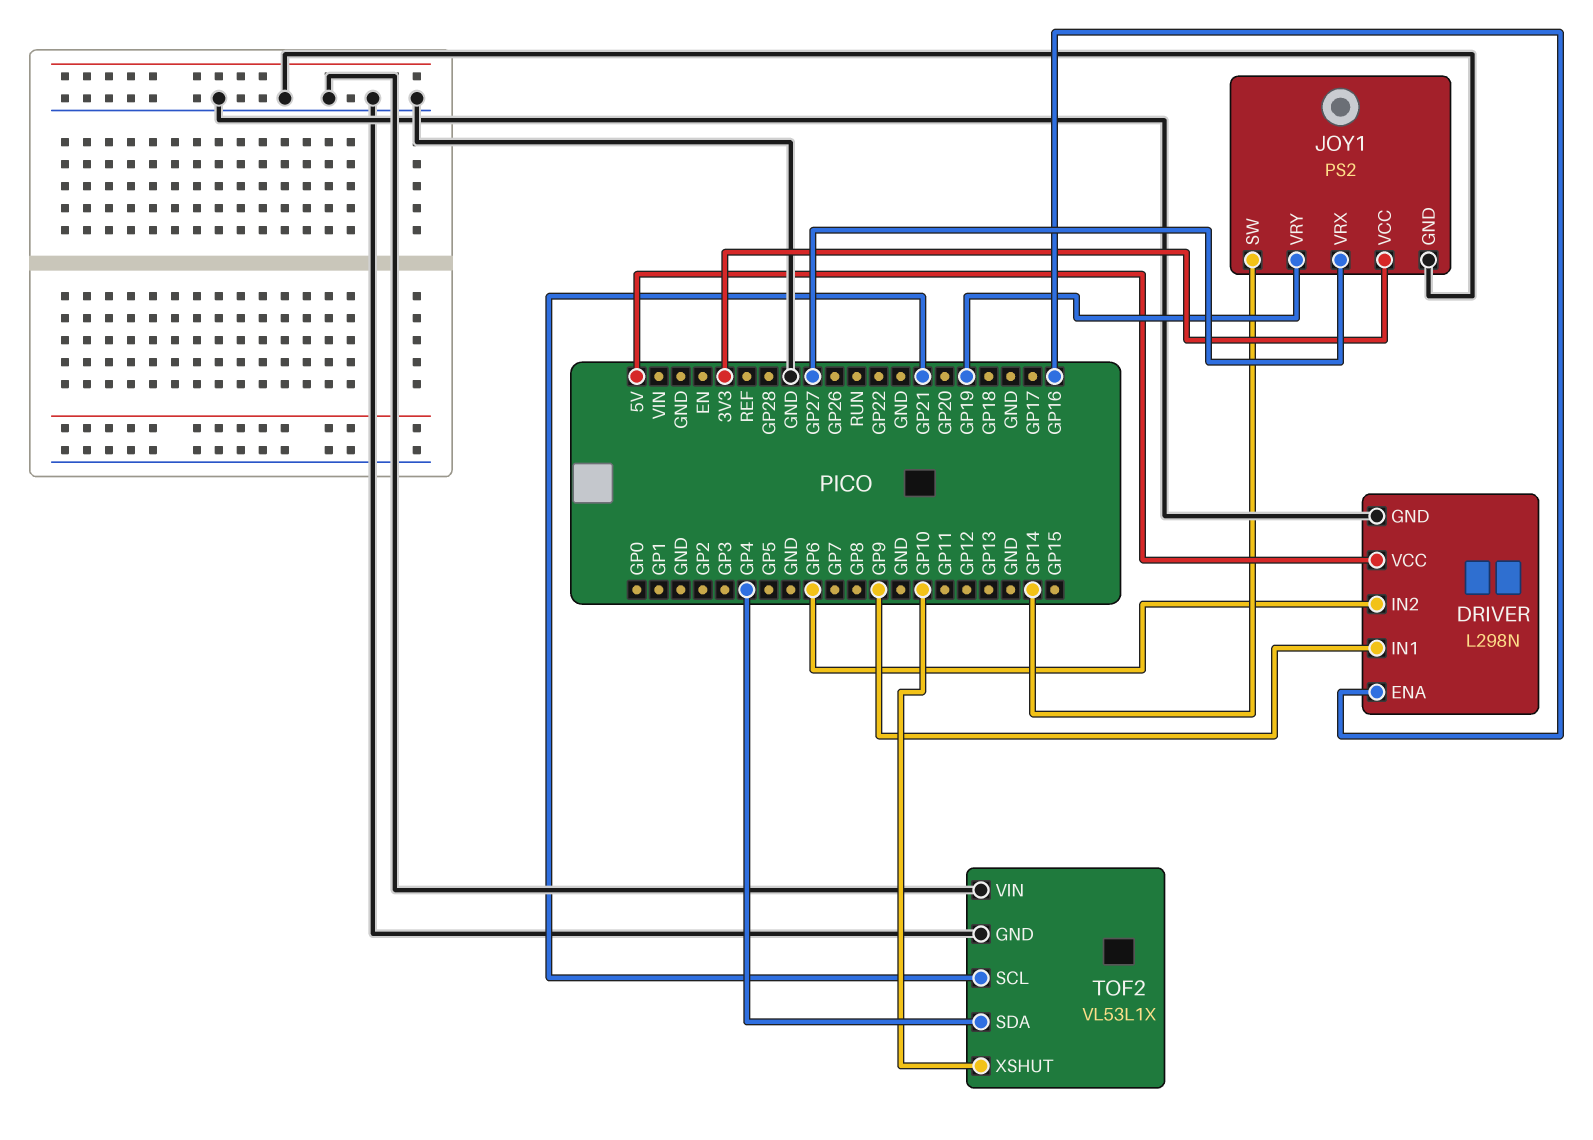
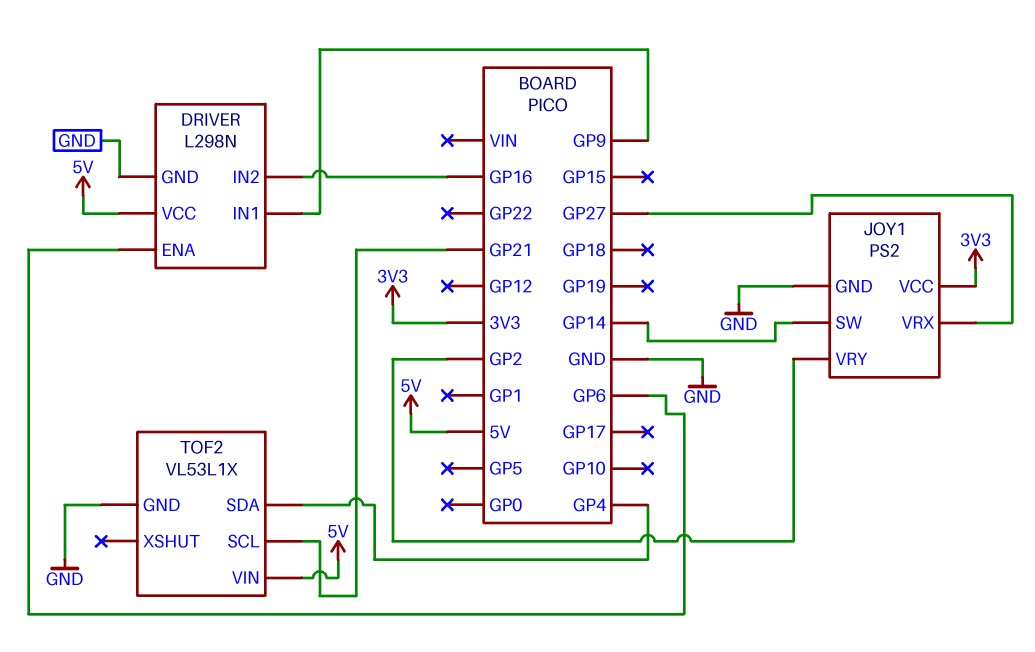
DRIVER pin ENA: GP16 -> GP6
DRIVER pin IN2: GP6 -> GP16
JOY1 pin VRY: GP19 -> GP2
TOF2 pin VIN: GND -> 5V
TOF2 pin XSHUT: GP10 -> none

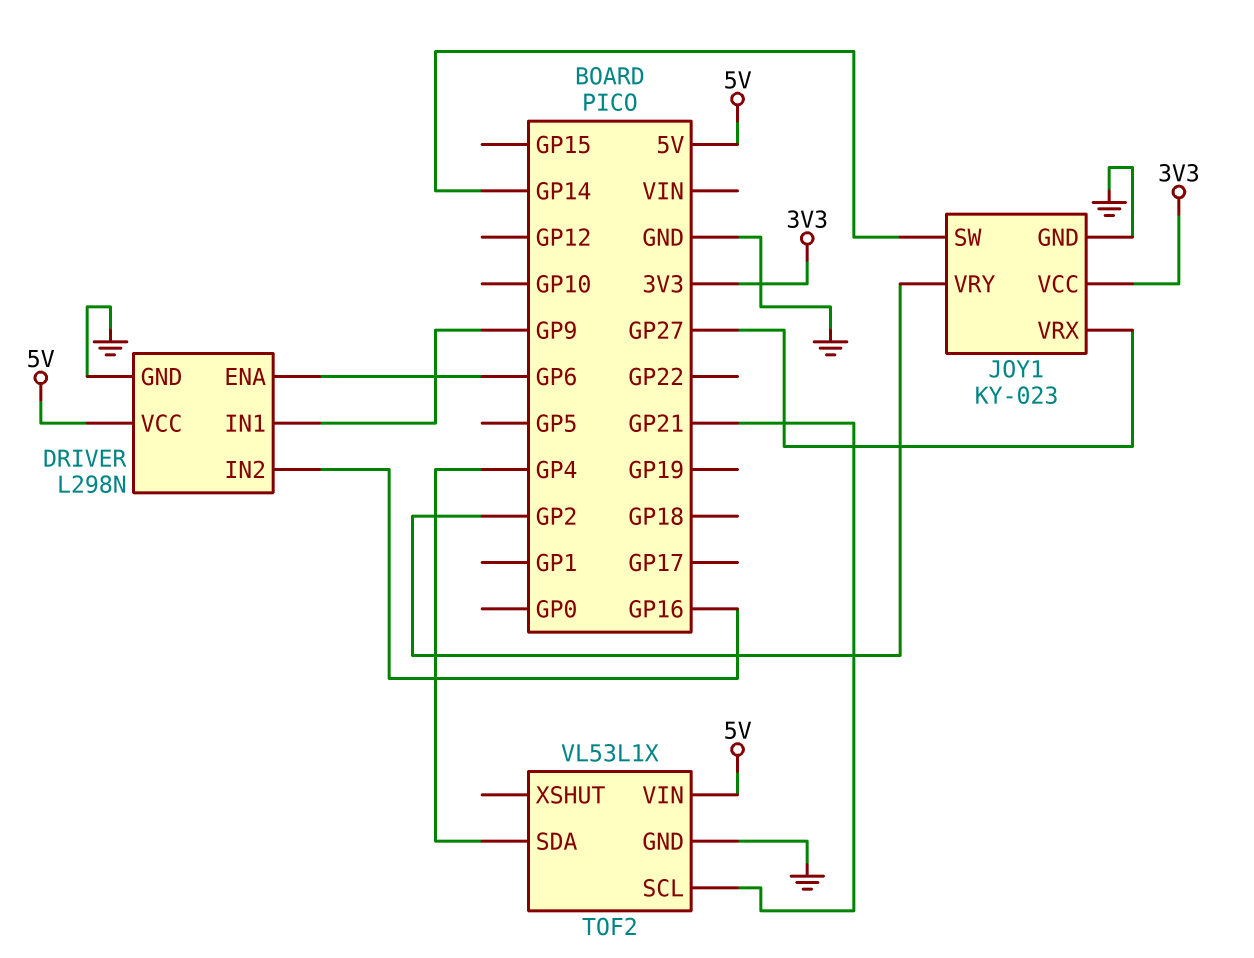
JOY1: PS2 -> KY-023

